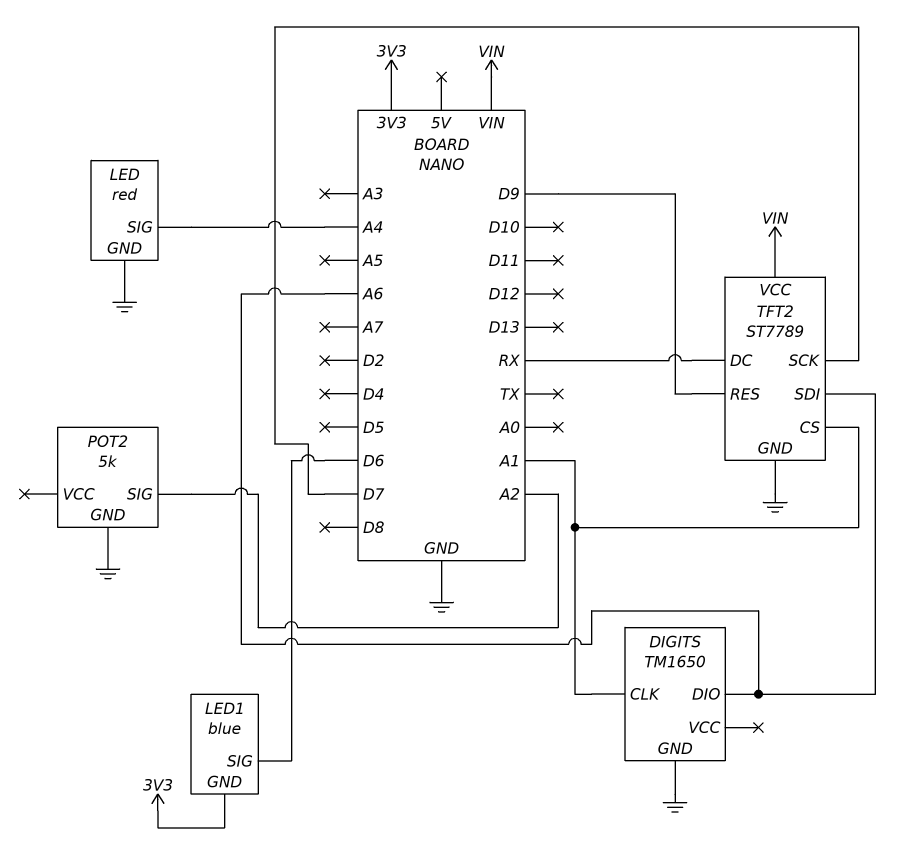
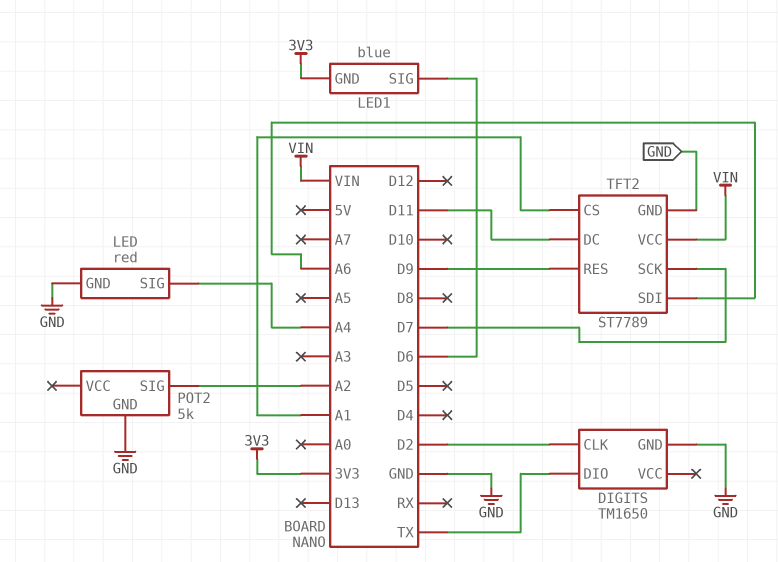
DIGITS pin CLK: A1 -> D2
DIGITS pin DIO: A6 -> TX
TFT2 pin DC: RX -> D11

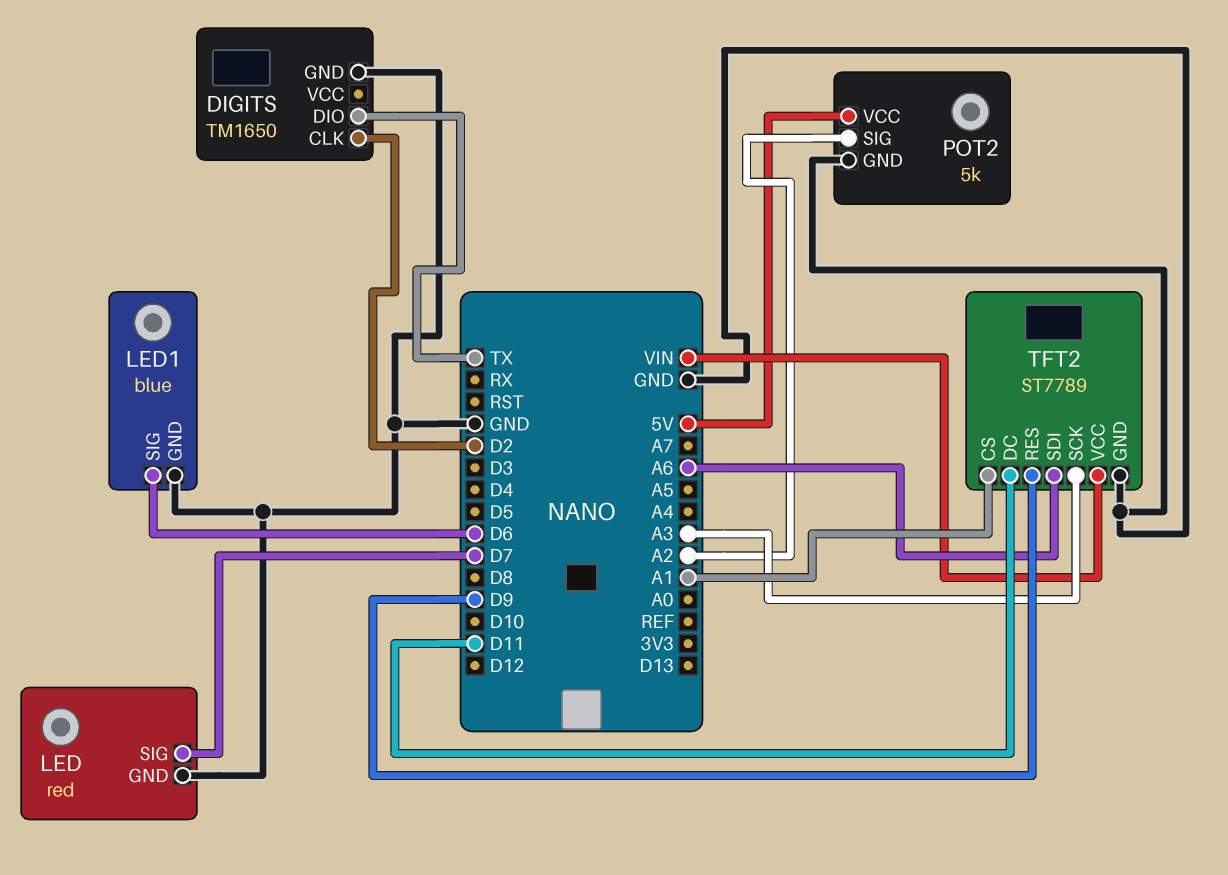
LED pin SIG: A4 -> D7
LED1 pin GND: 3V3 -> GND
POT2 pin VCC: none -> 5V
TFT2 pin SCK: D7 -> A3

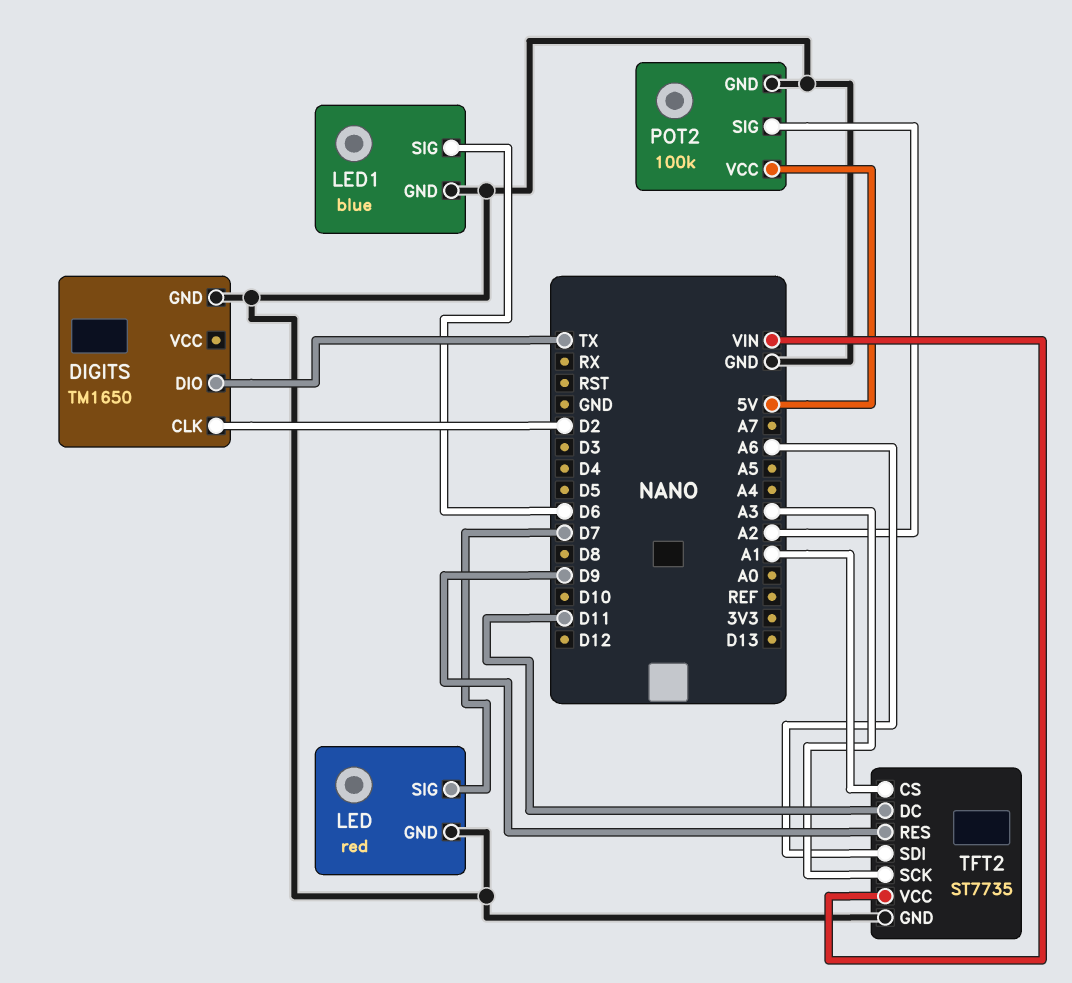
POT2: 5k -> 100k
TFT2: ST7789 -> ST7735

